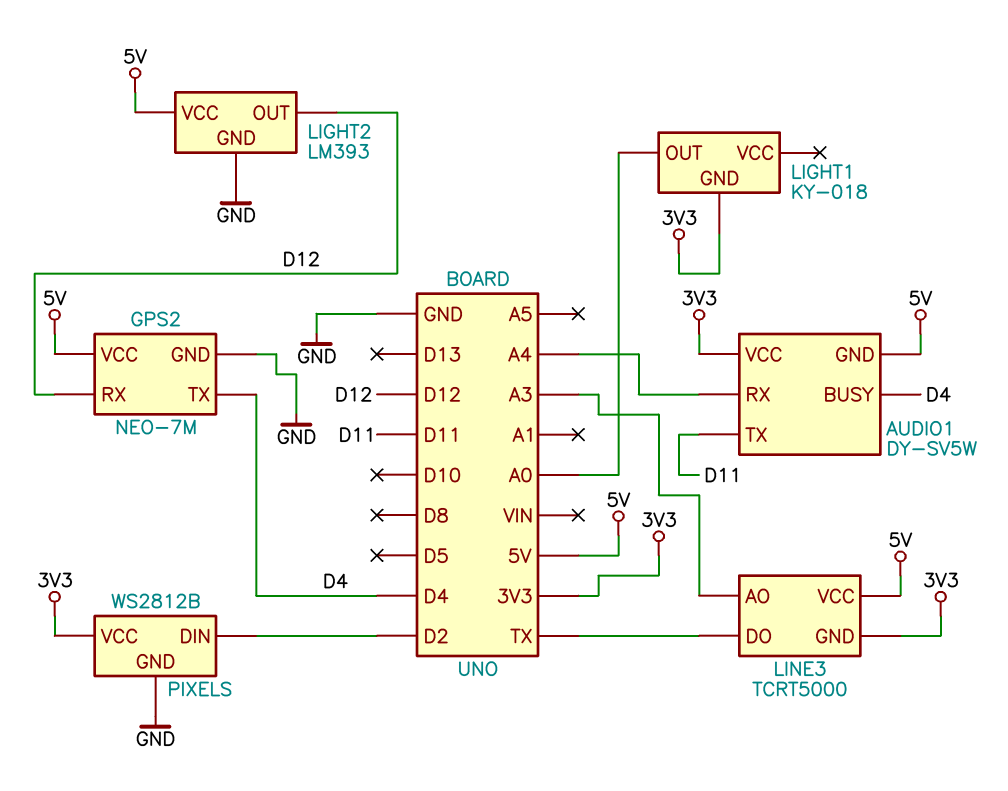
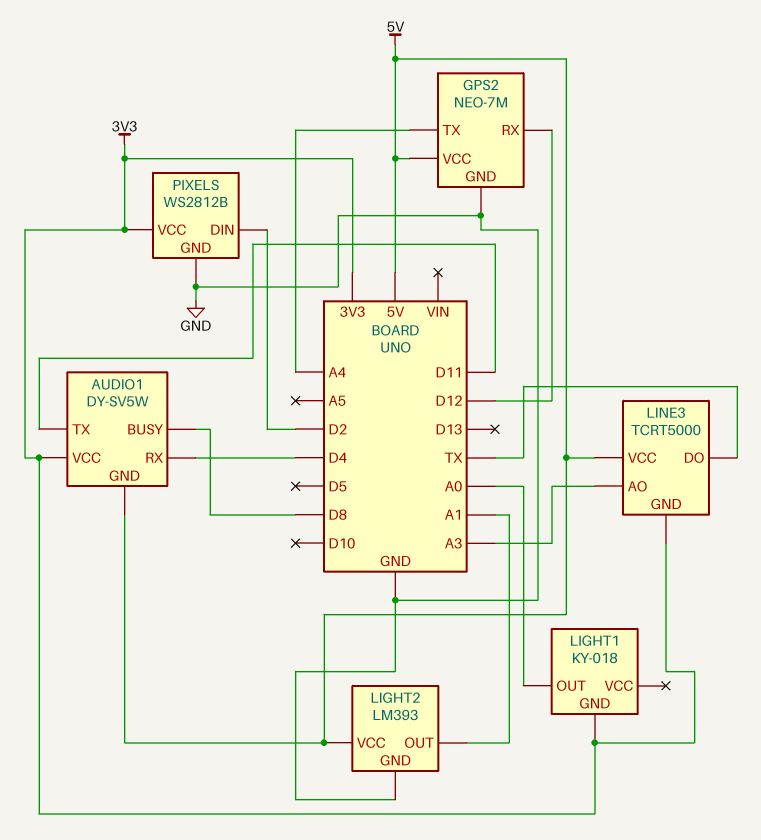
AUDIO1 pin BUSY: D4 -> D8
AUDIO1 pin RX: A4 -> D4
GPS2 pin TX: D4 -> A4
LIGHT2 pin OUT: D12 -> A1

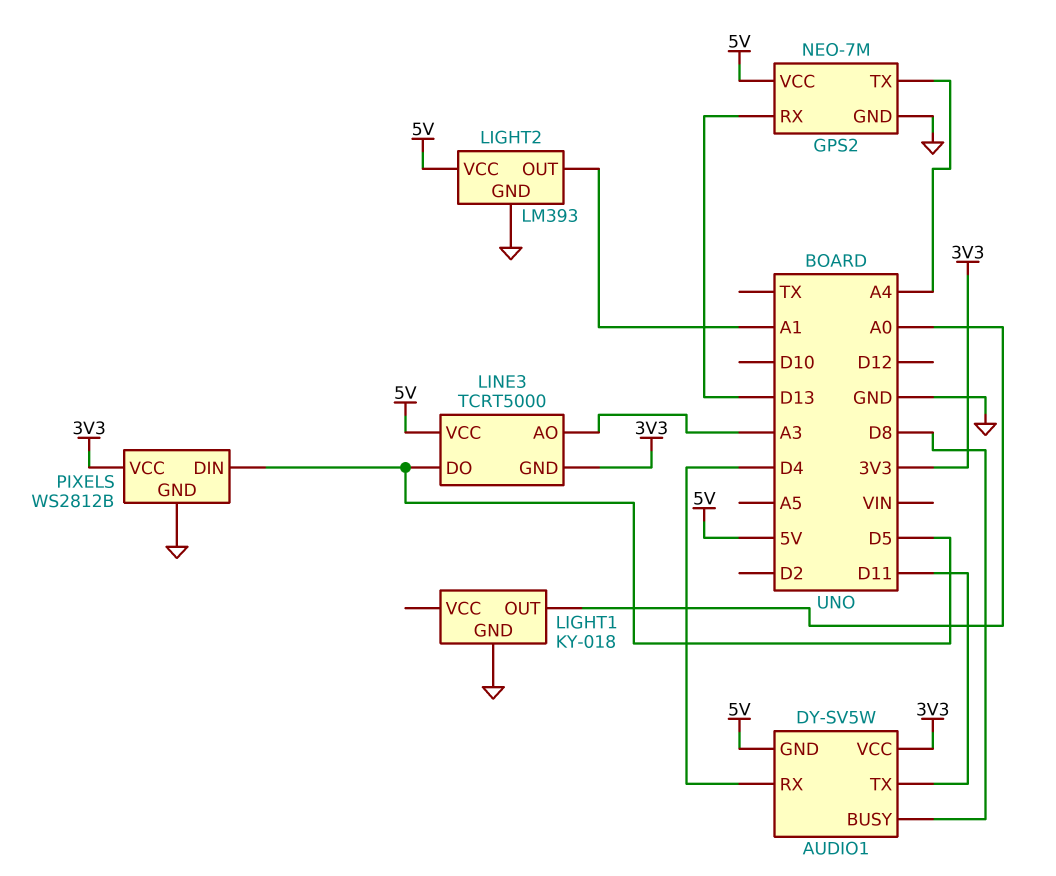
GPS2 pin RX: D12 -> D13
LIGHT1 pin GND: 3V3 -> GND
LINE3 pin DO: TX -> D5
PIXELS pin DIN: D2 -> D5

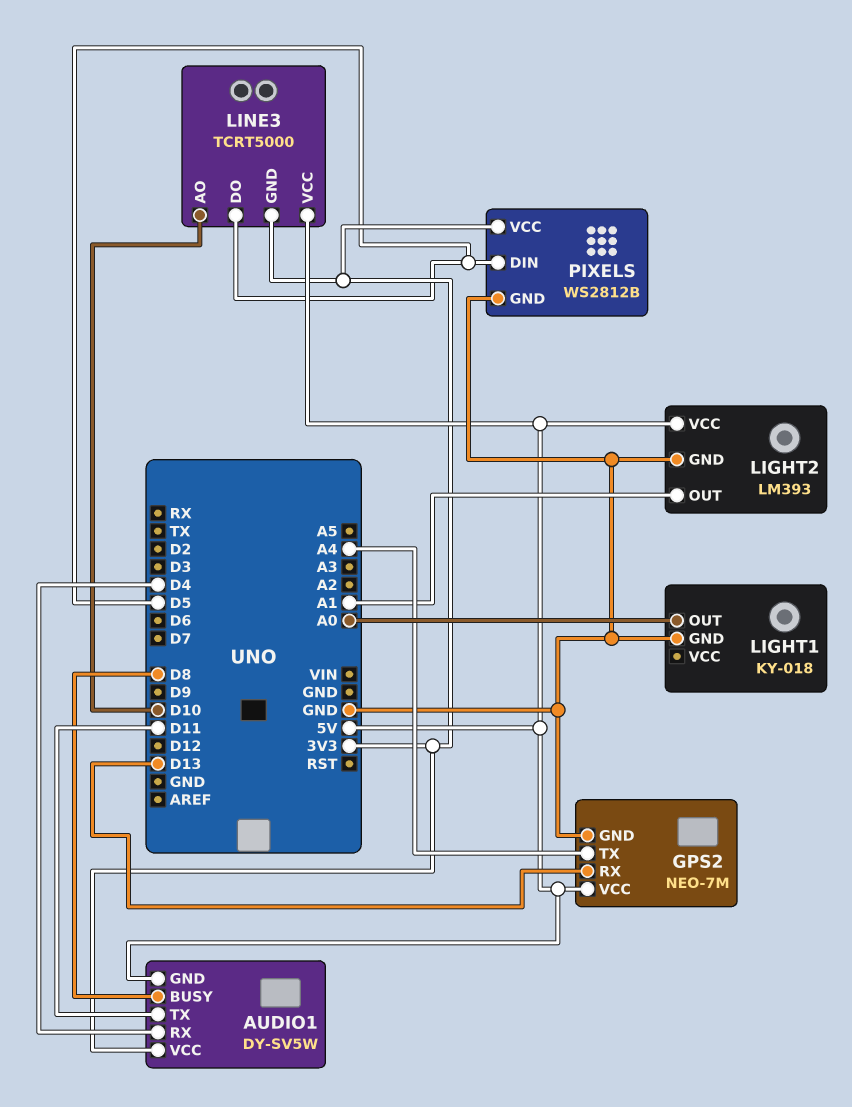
LINE3 pin AO: A3 -> D10

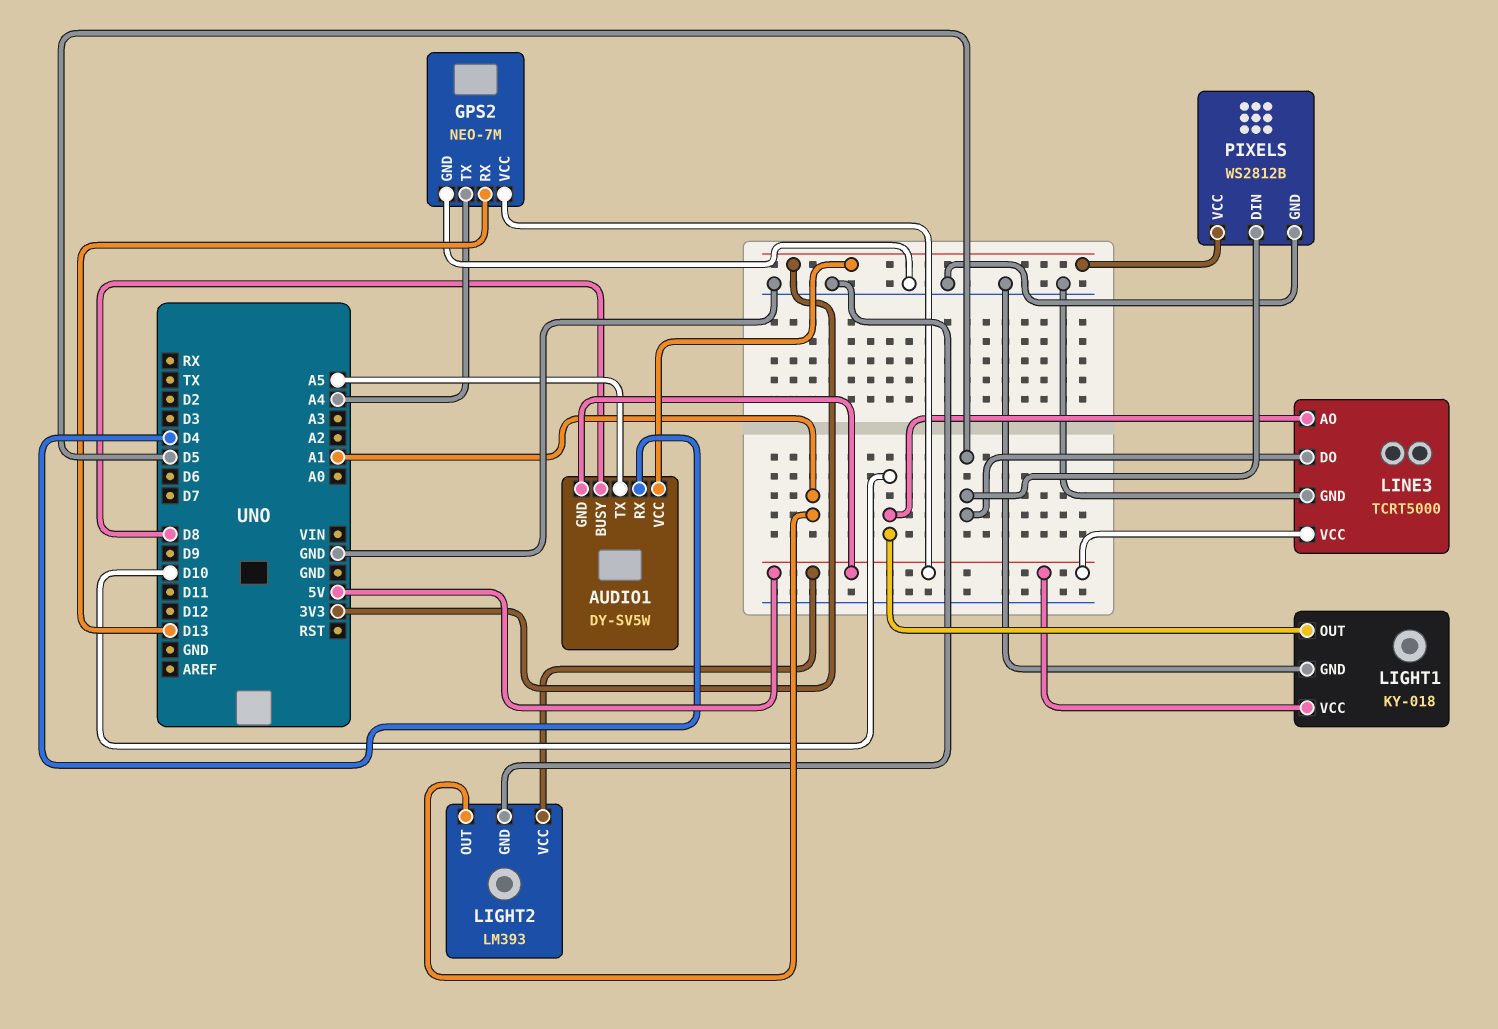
AUDIO1 pin TX: D11 -> A5
LIGHT1 pin OUT: A0 -> D10
LIGHT1 pin VCC: none -> 5V
LINE3 pin GND: 3V3 -> GND

